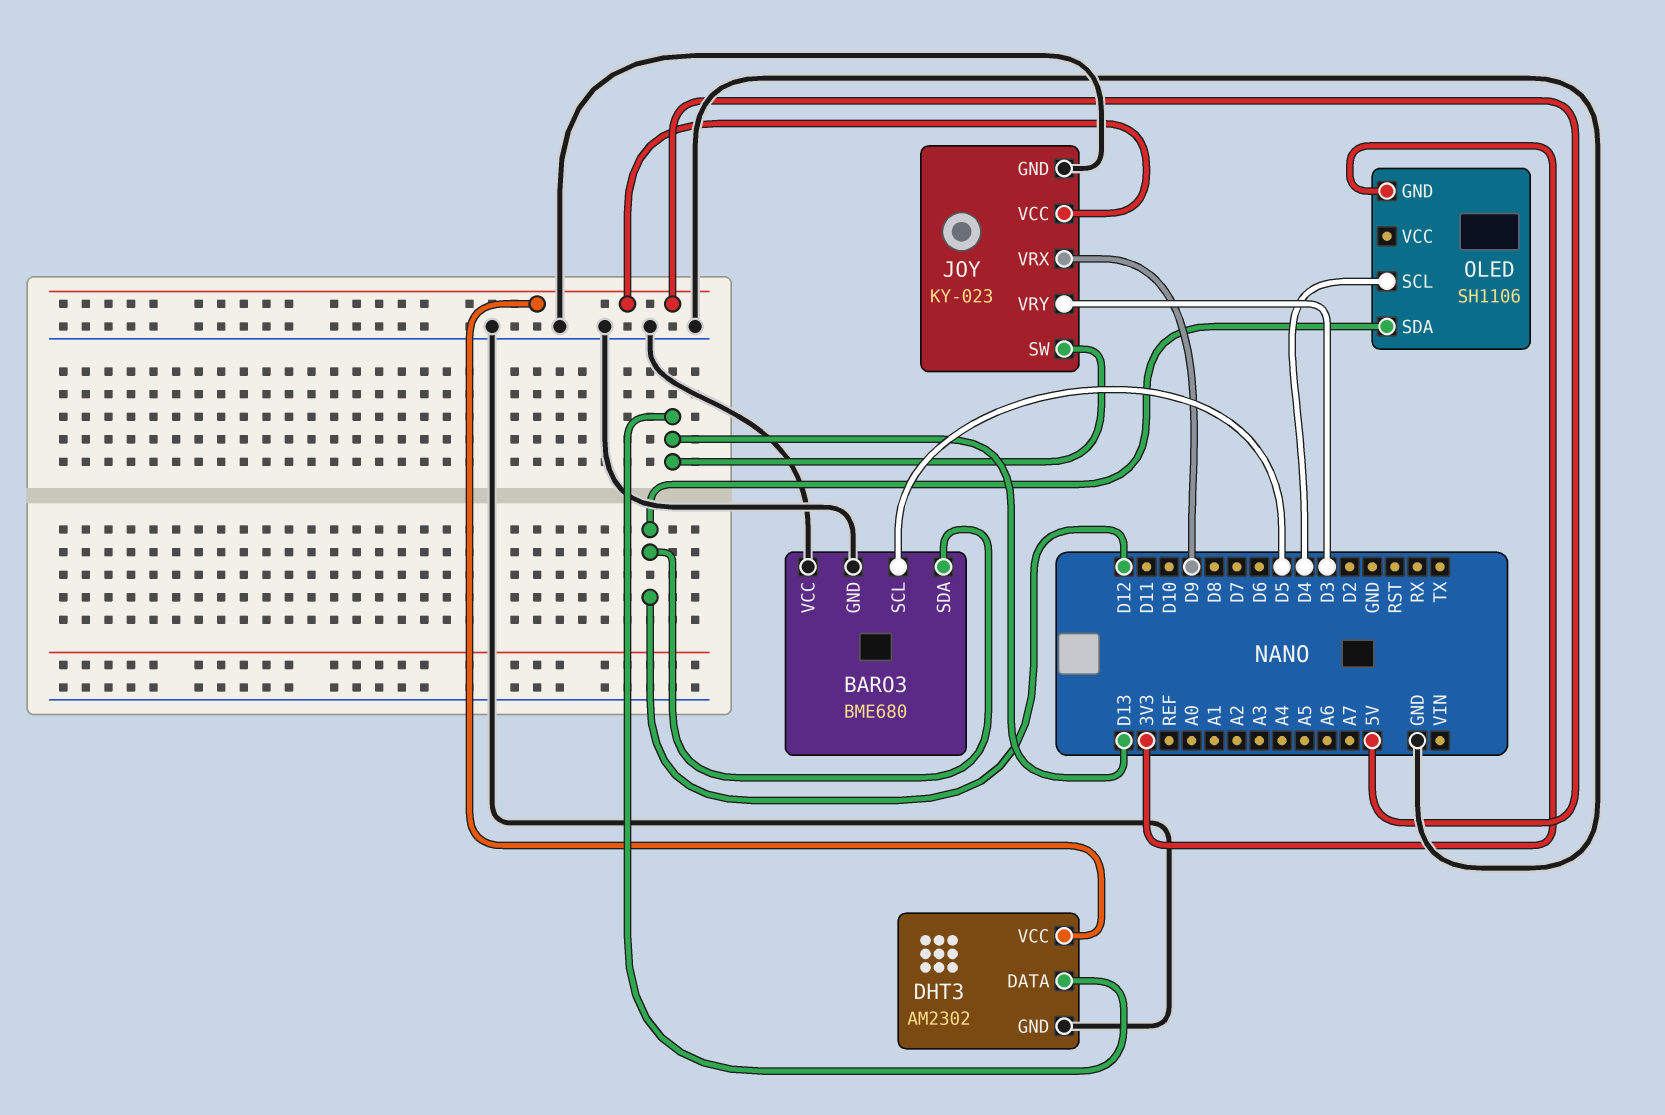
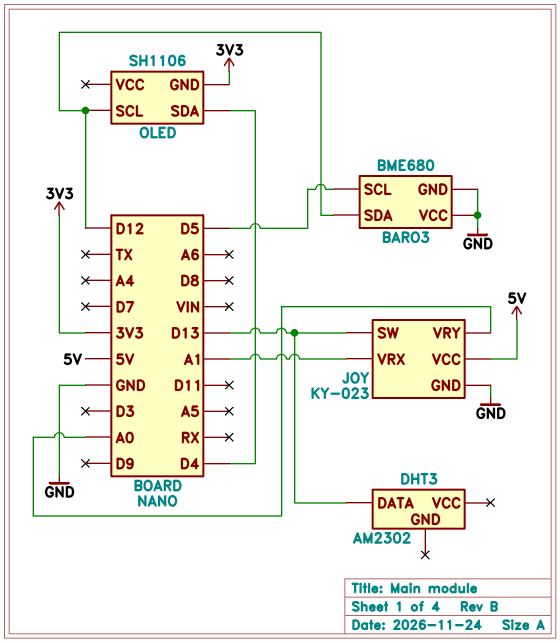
DHT3 pin GND: GND -> none
DHT3 pin VCC: 5V -> none
JOY pin VRX: D9 -> A1
JOY pin VRY: D3 -> A0
OLED pin SCL: D4 -> D12
OLED pin SDA: D12 -> D4

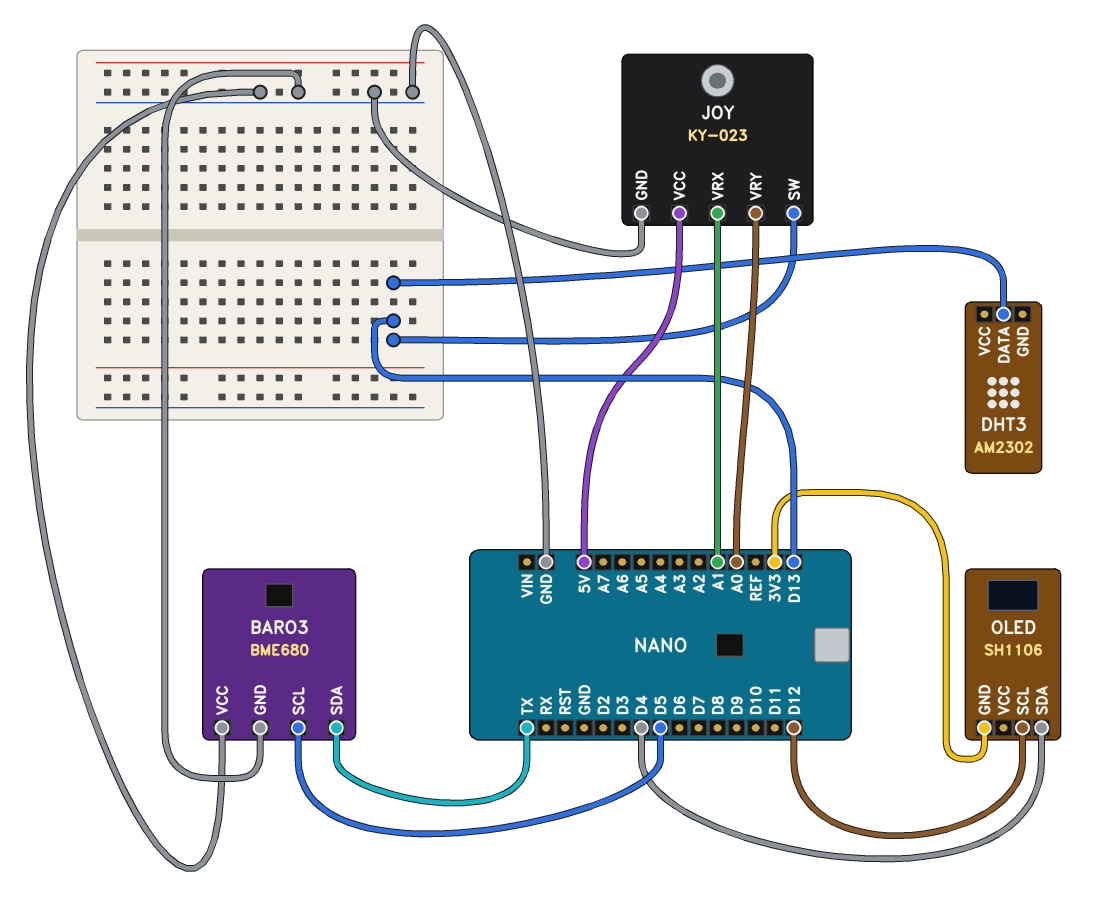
BARO3 pin SDA: D12 -> TX

